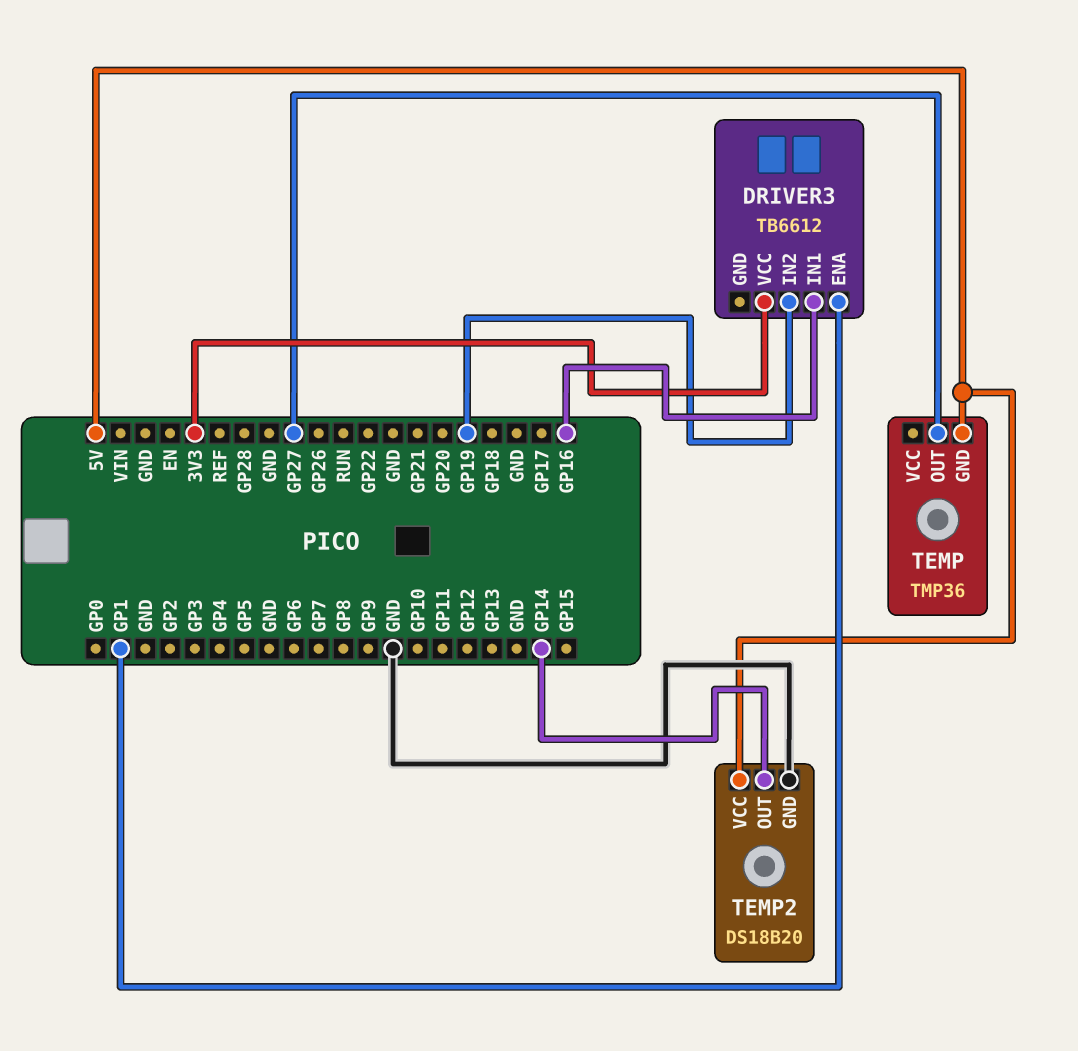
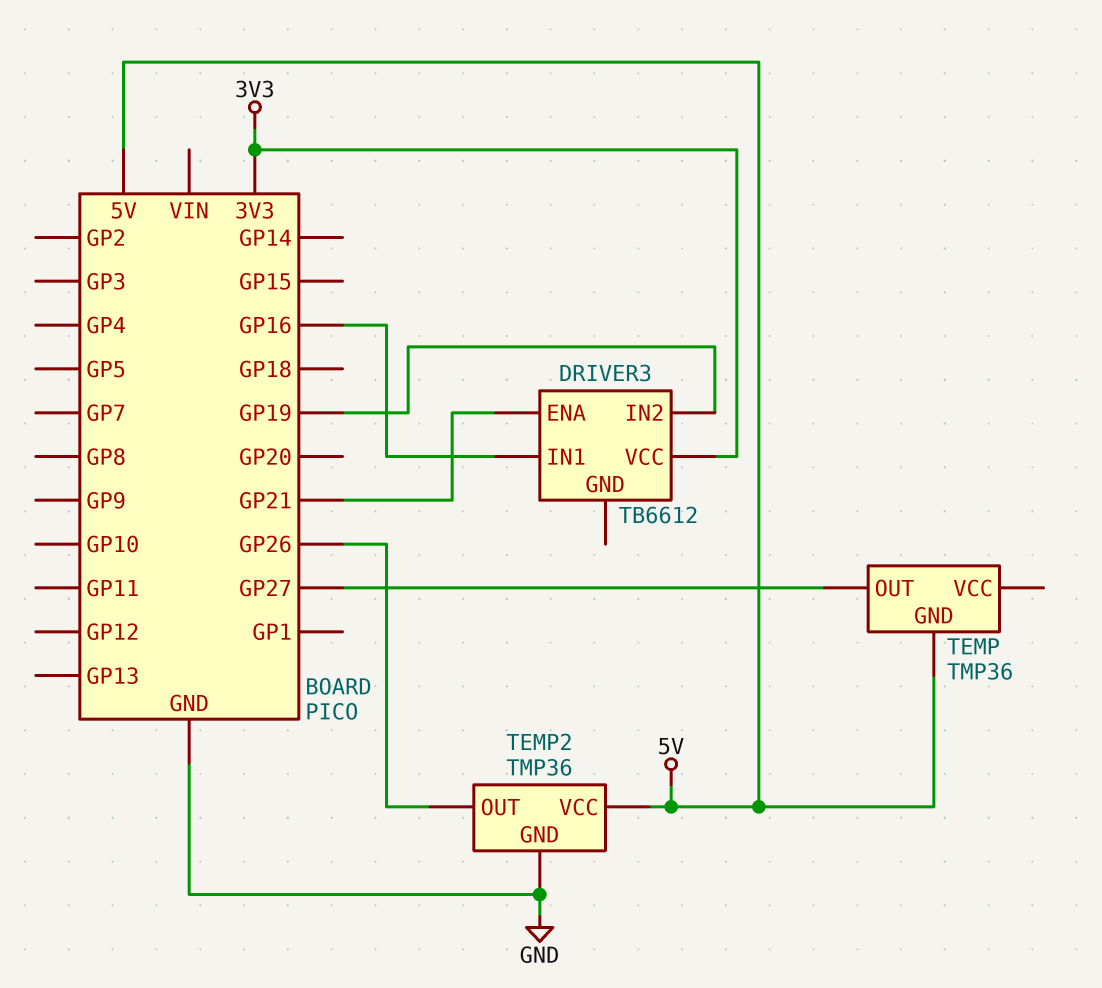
DRIVER3 pin ENA: GP1 -> GP21
TEMP2: DS18B20 -> TMP36
TEMP2 pin OUT: GP14 -> GP26

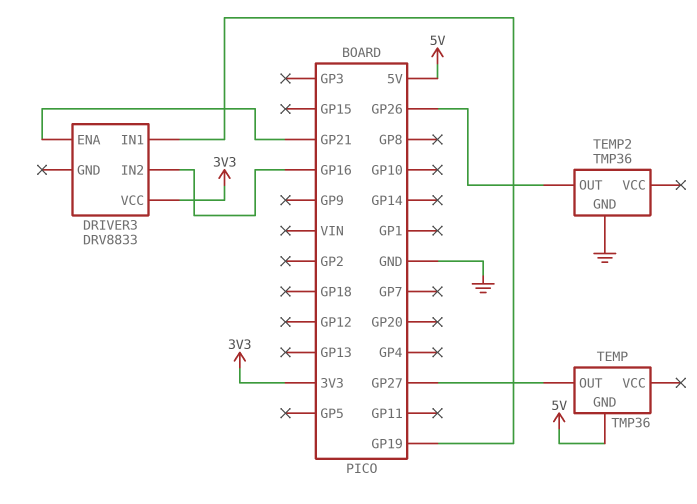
DRIVER3: TB6612 -> DRV8833
DRIVER3 pin IN1: GP16 -> GP19
DRIVER3 pin IN2: GP19 -> GP16
TEMP2 pin VCC: 5V -> none

